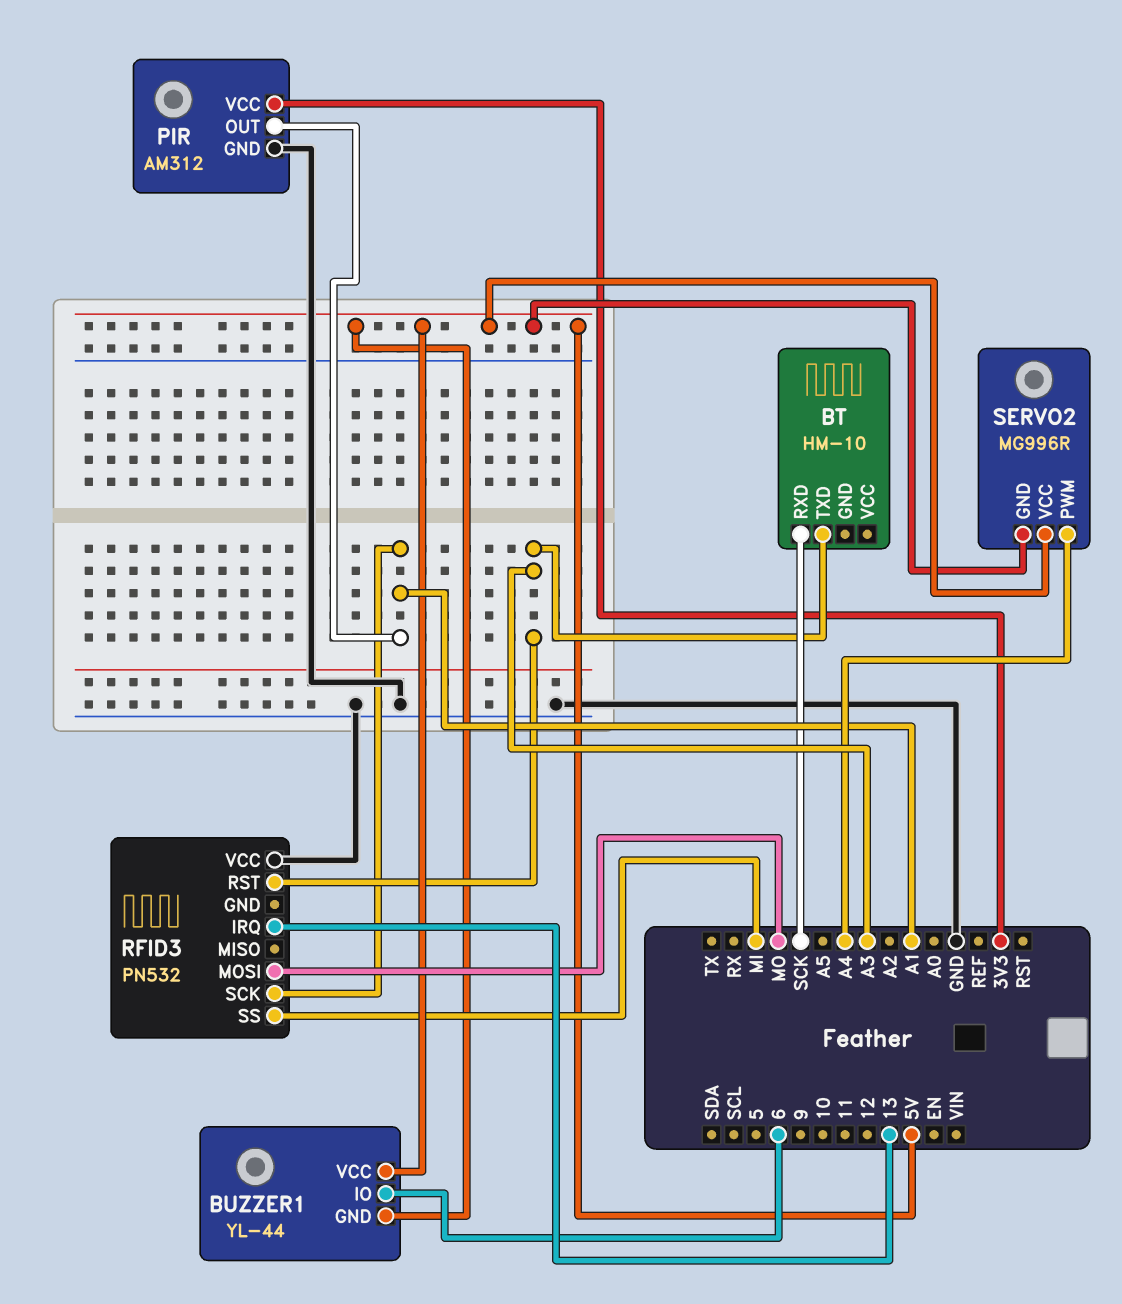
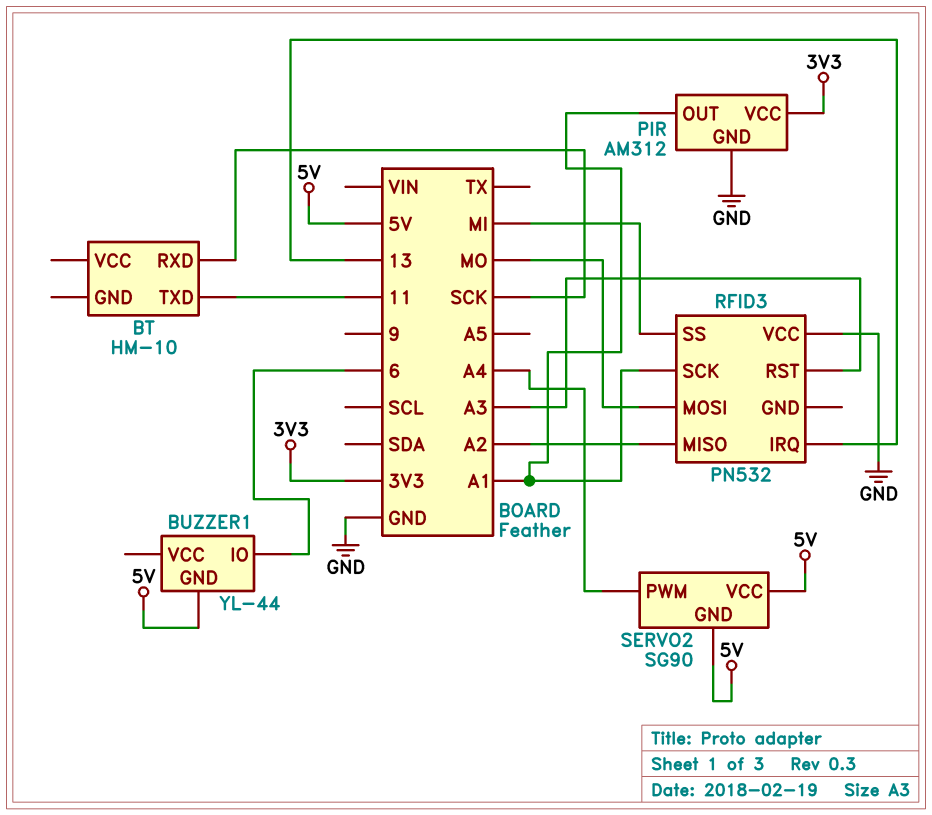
BT pin TXD: A3 -> 11
BUZZER1 pin VCC: 5V -> none
RFID3 pin MISO: none -> A2
SERVO2: MG996R -> SG90

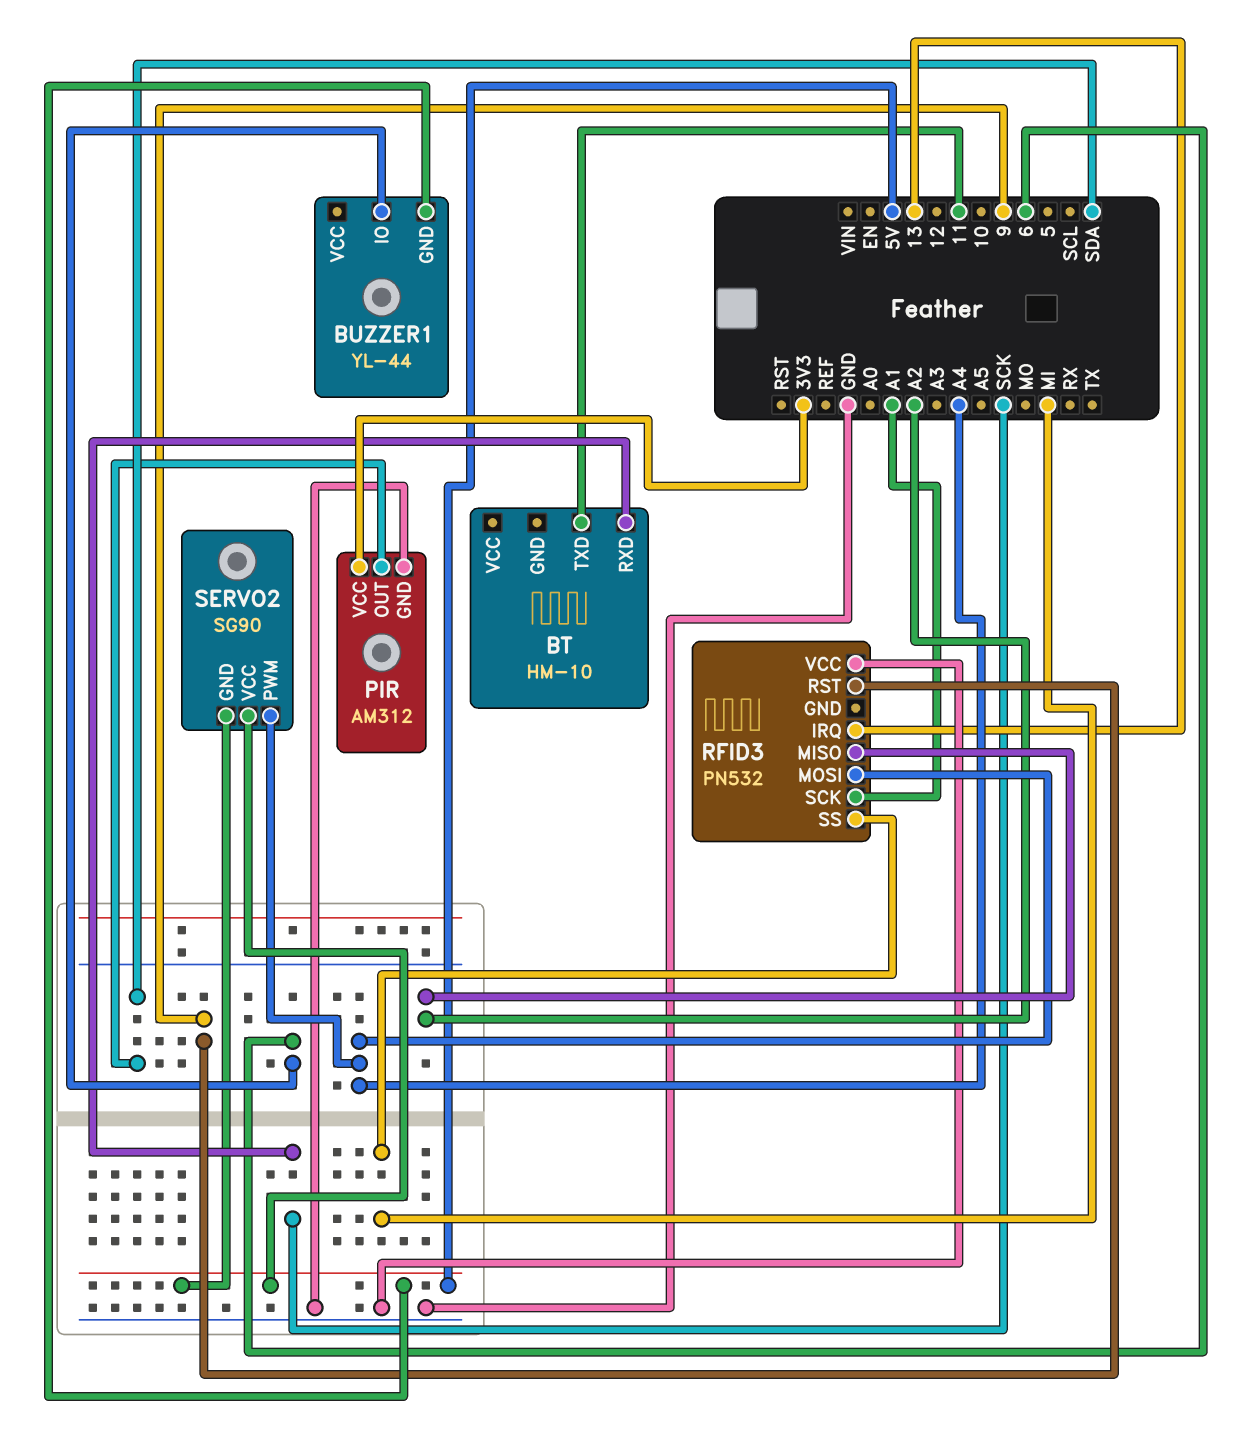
PIR pin OUT: A1 -> SDA
RFID3 pin MOSI: MO -> A4
RFID3 pin RST: A3 -> 9

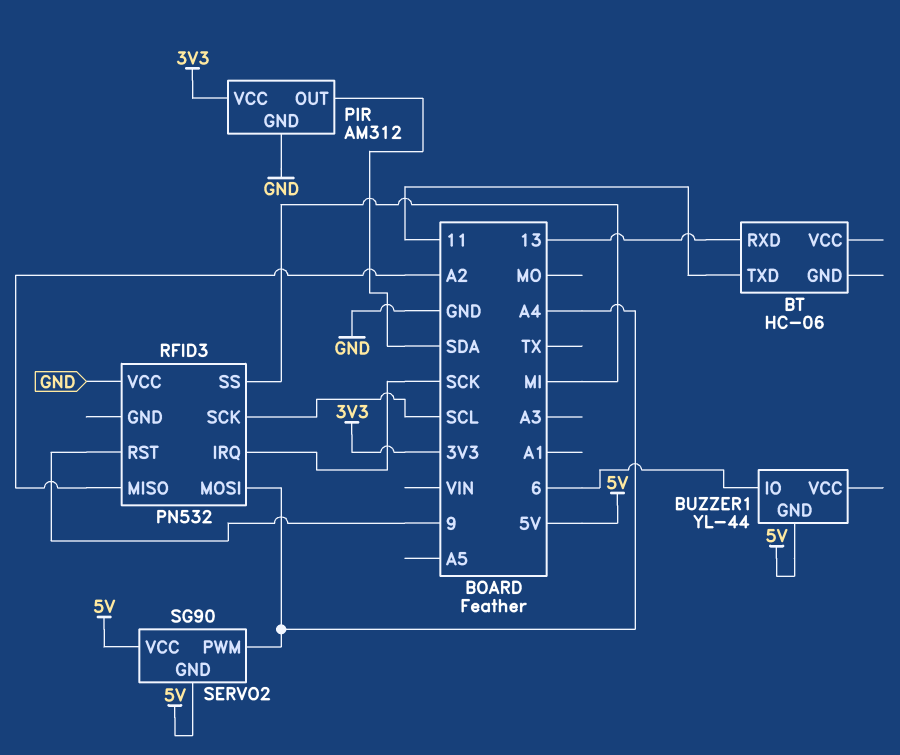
BT: HM-10 -> HC-06
BT pin RXD: SCK -> 13
RFID3 pin IRQ: 13 -> SCK
RFID3 pin SCK: A1 -> SCL

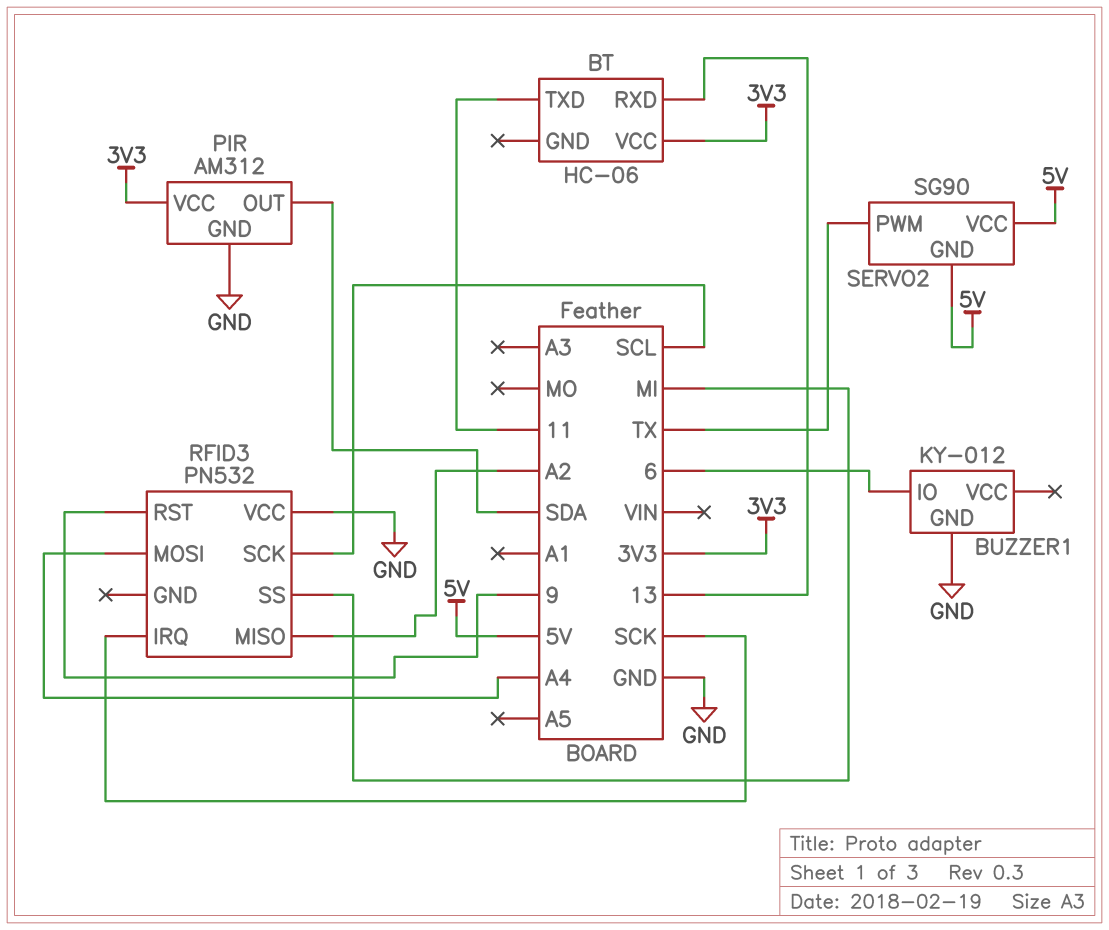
BT pin VCC: none -> 3V3
BUZZER1: YL-44 -> KY-012
BUZZER1 pin GND: 5V -> GND
SERVO2 pin PWM: A4 -> TX

